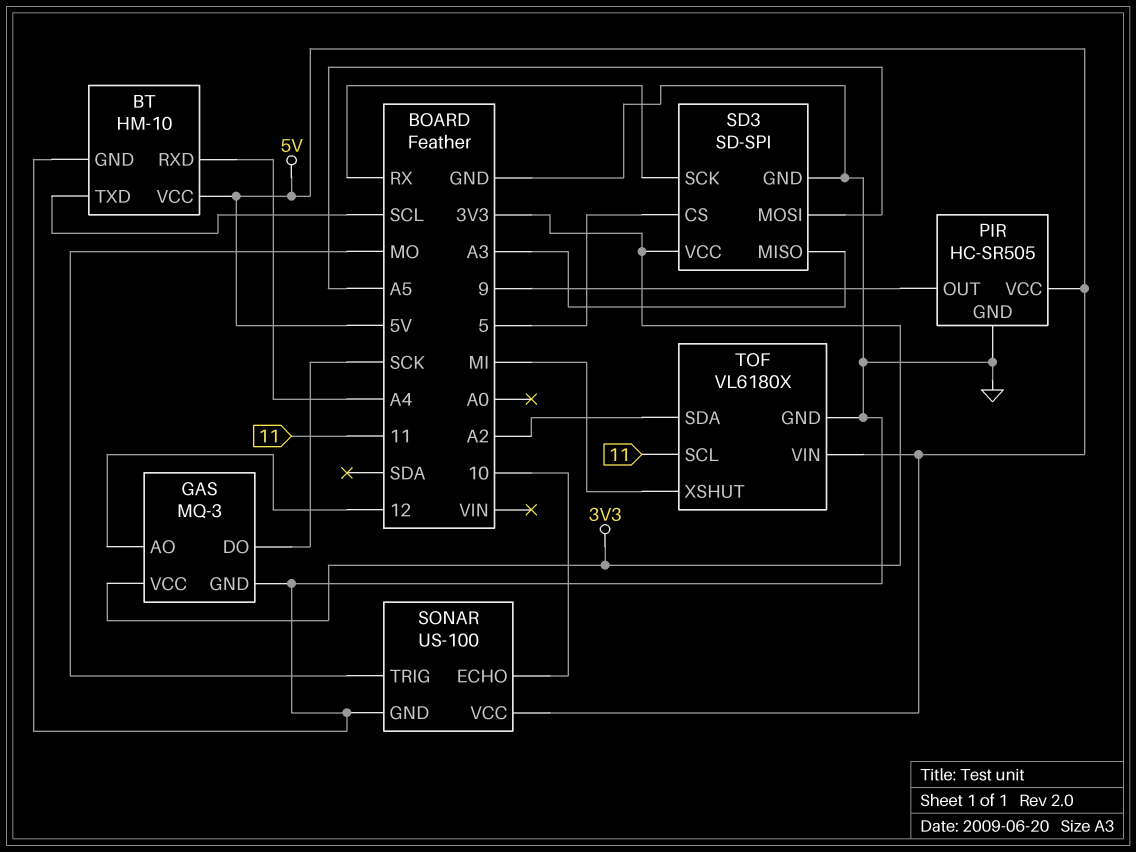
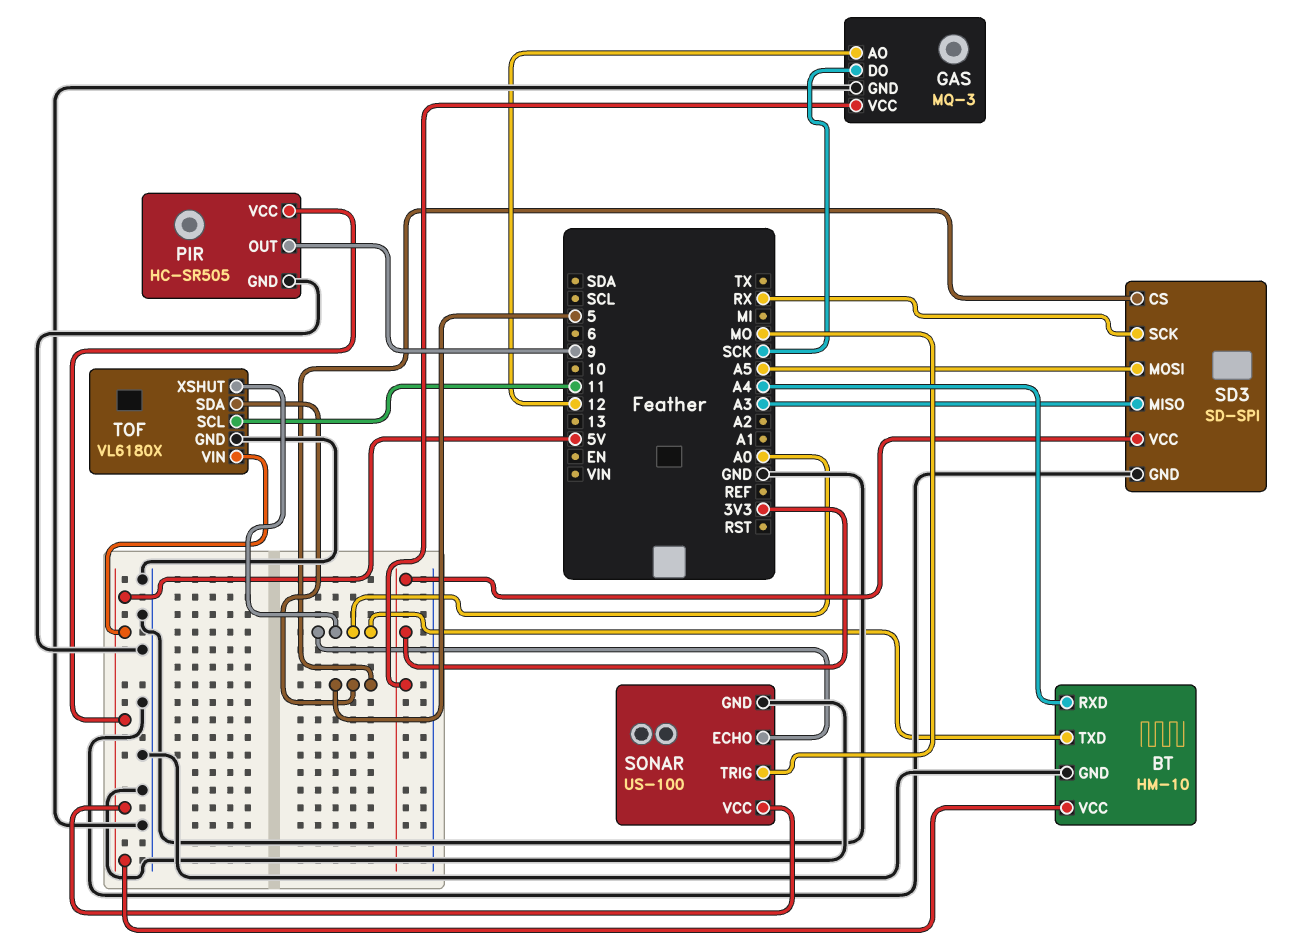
BT pin TXD: SCL -> A0
SONAR pin ECHO: 10 -> A0
TOF pin SDA: A2 -> 5
TOF pin XSHUT: MI -> A0

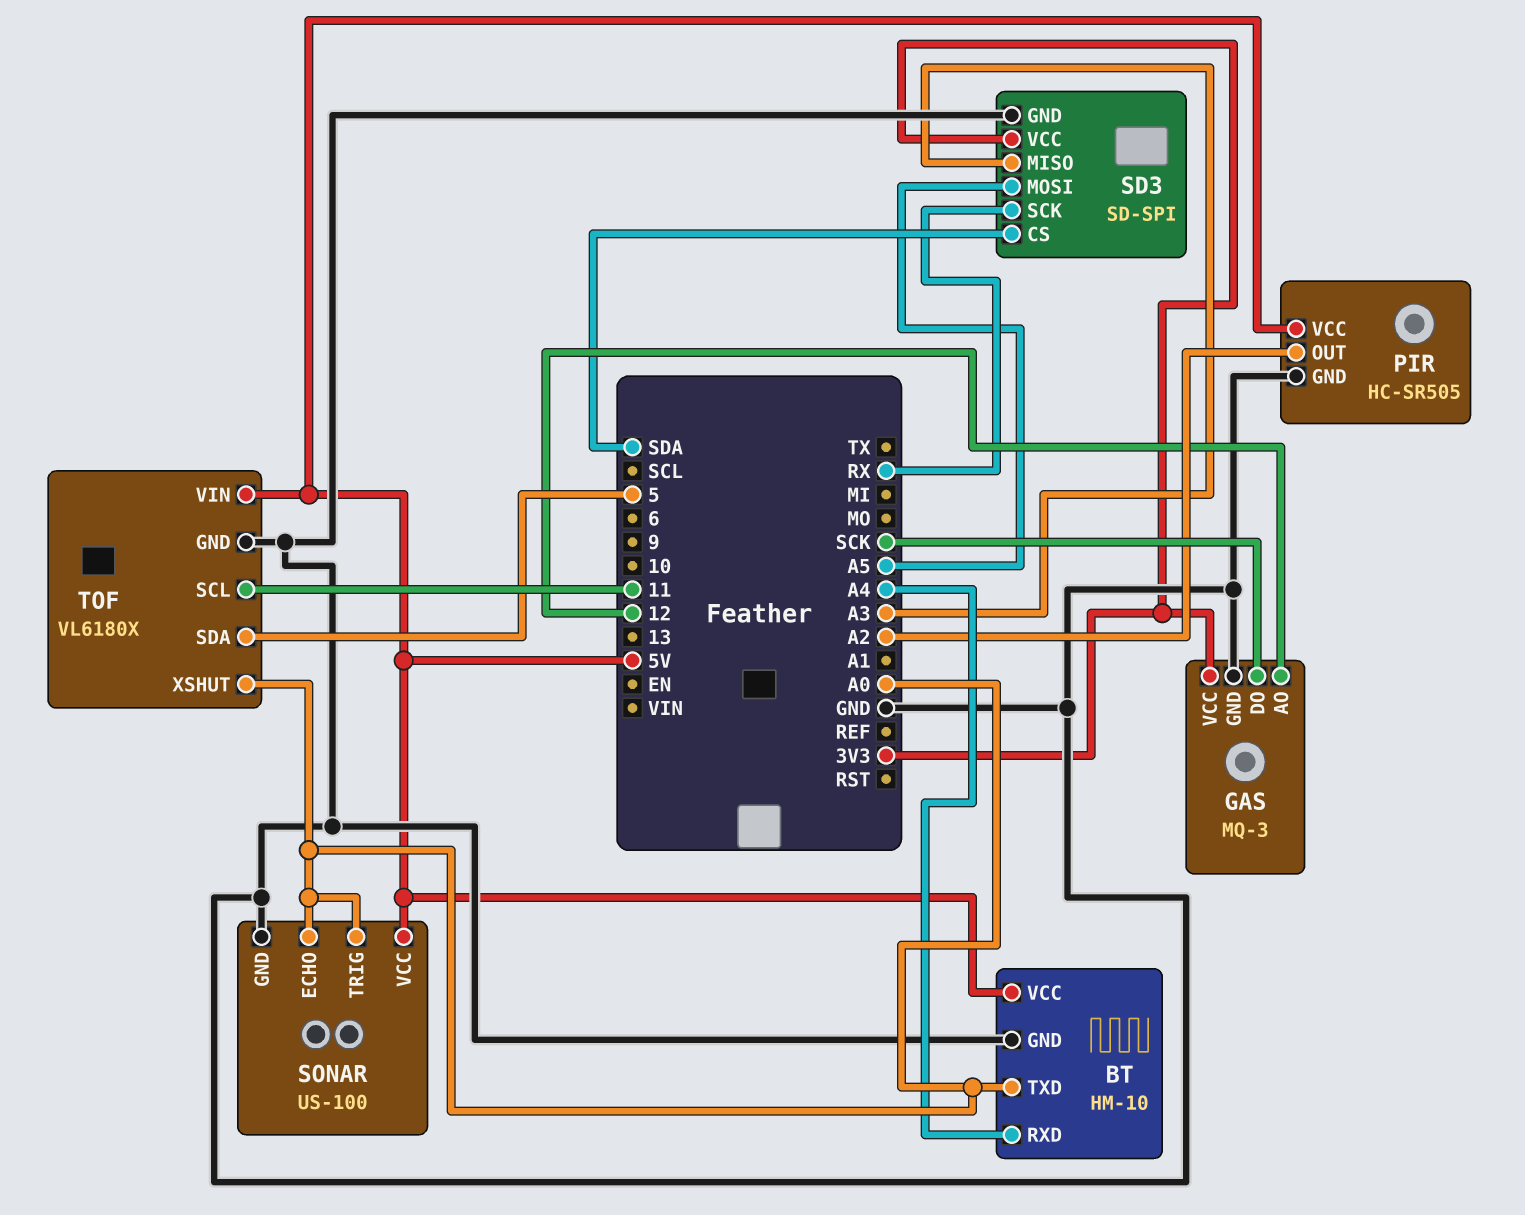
PIR pin OUT: 9 -> A2
SD3 pin CS: 5 -> SDA
SONAR pin TRIG: MO -> A0

